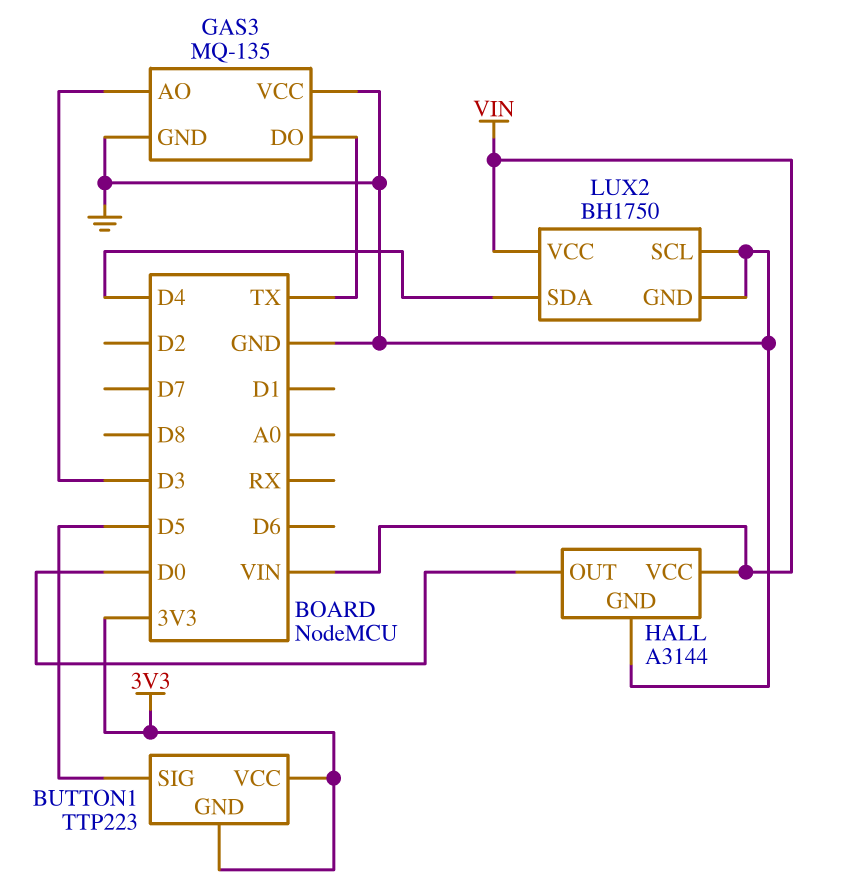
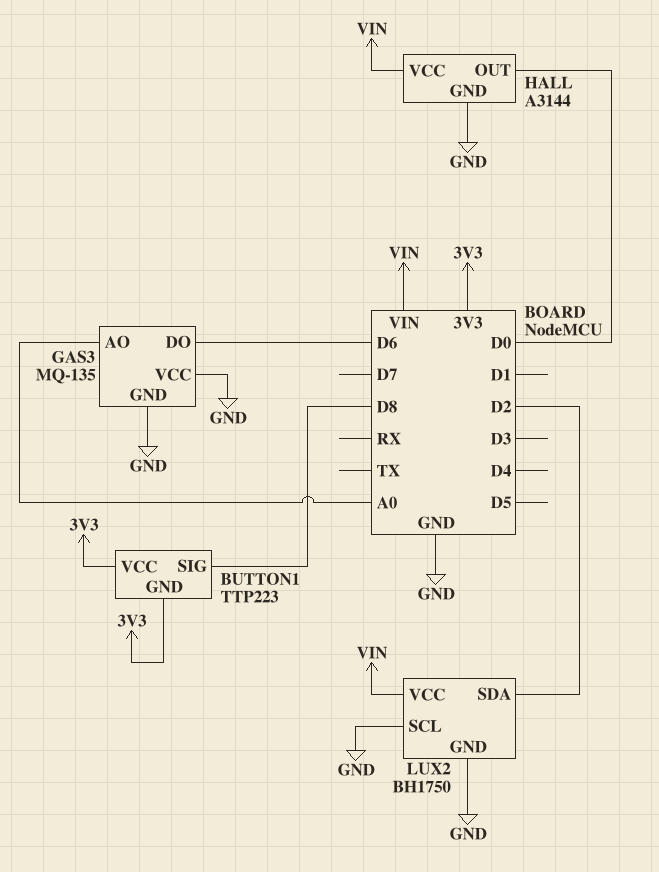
BUTTON1 pin SIG: D5 -> D8
GAS3 pin AO: D3 -> A0
GAS3 pin DO: TX -> D6
LUX2 pin SDA: D4 -> D2

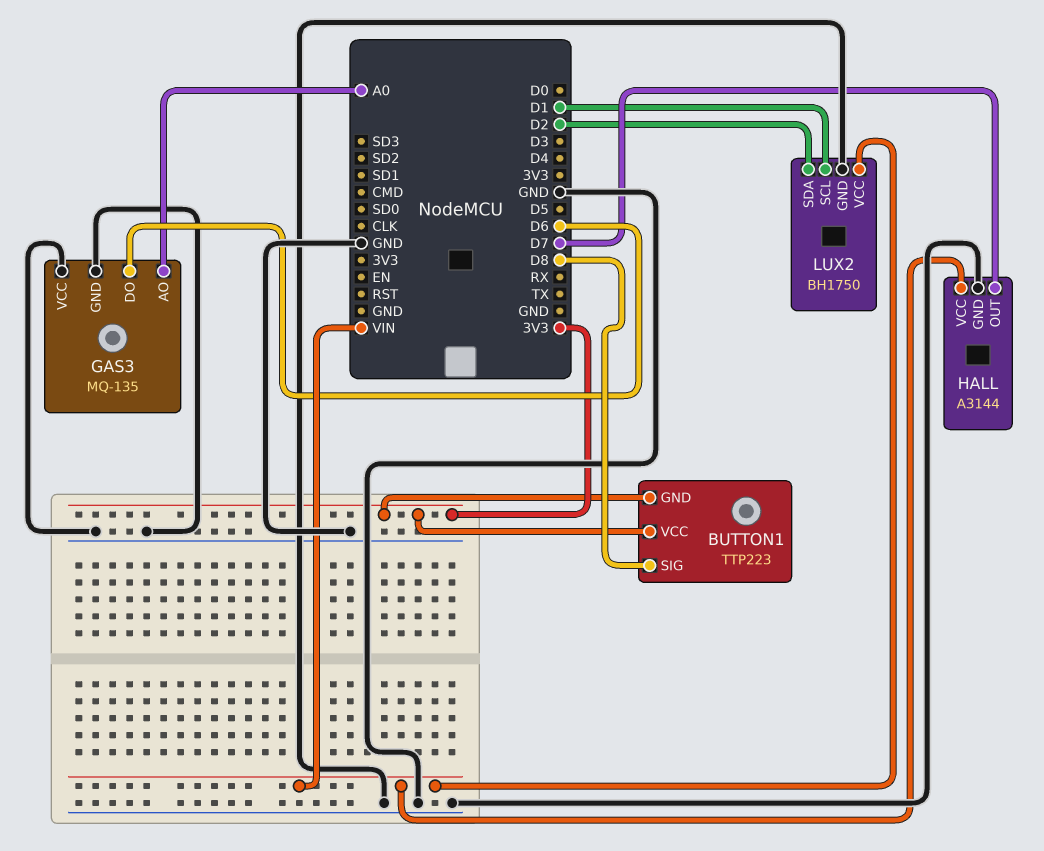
HALL pin OUT: D0 -> D7
LUX2 pin SCL: GND -> D1

